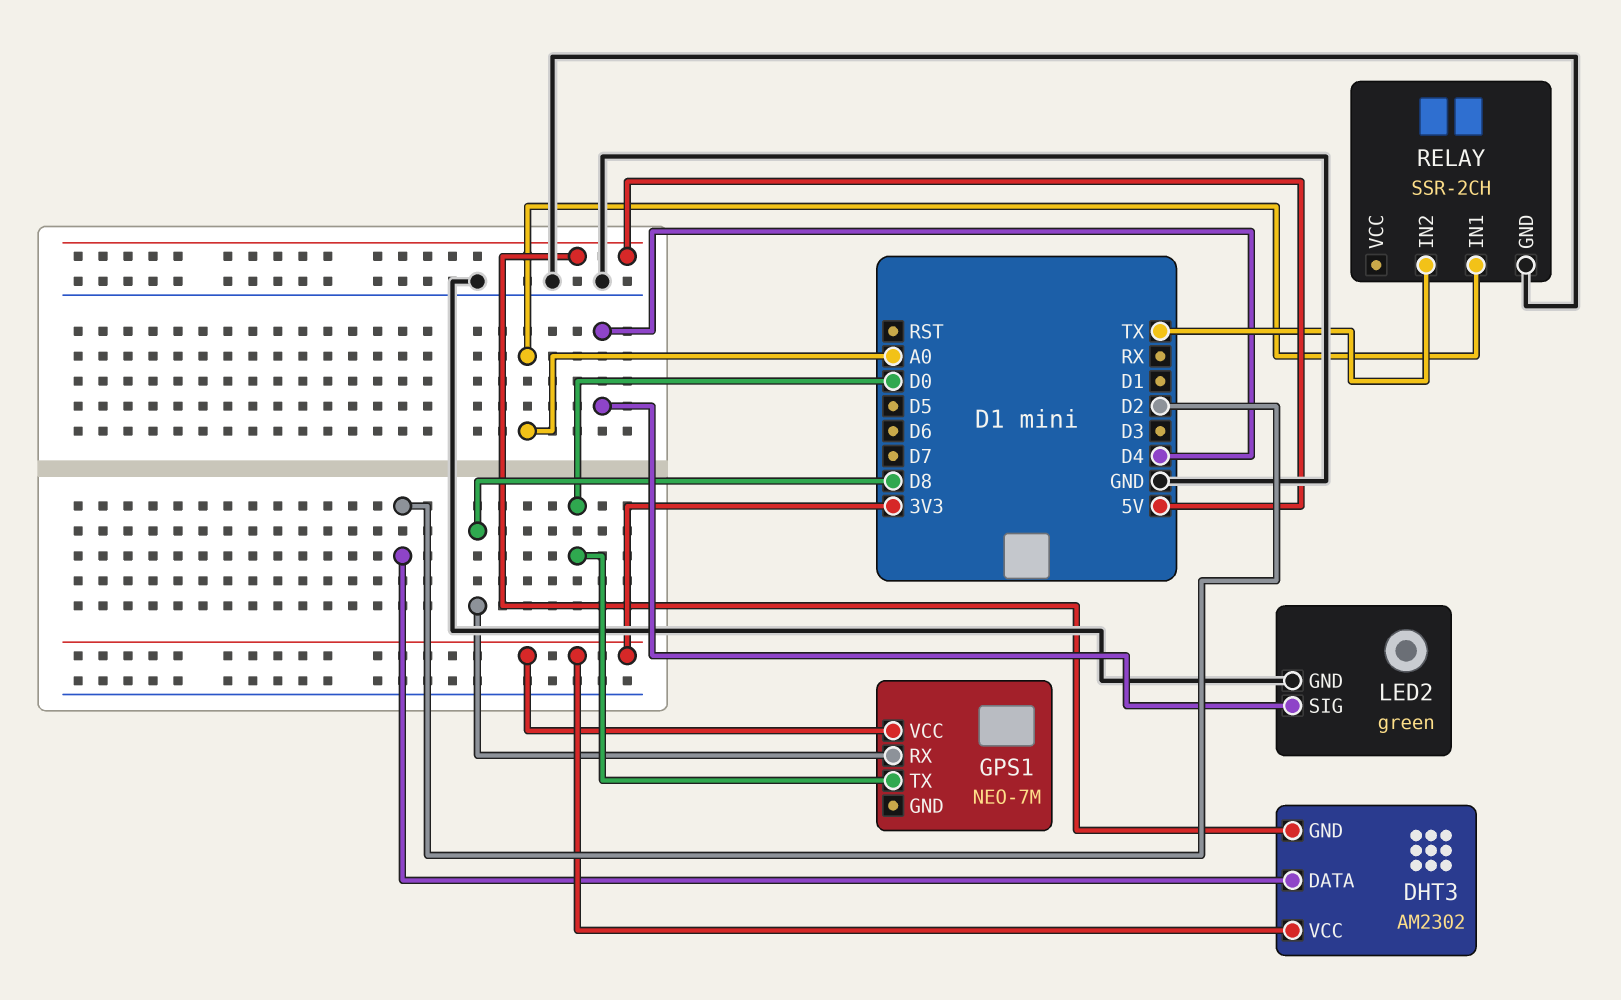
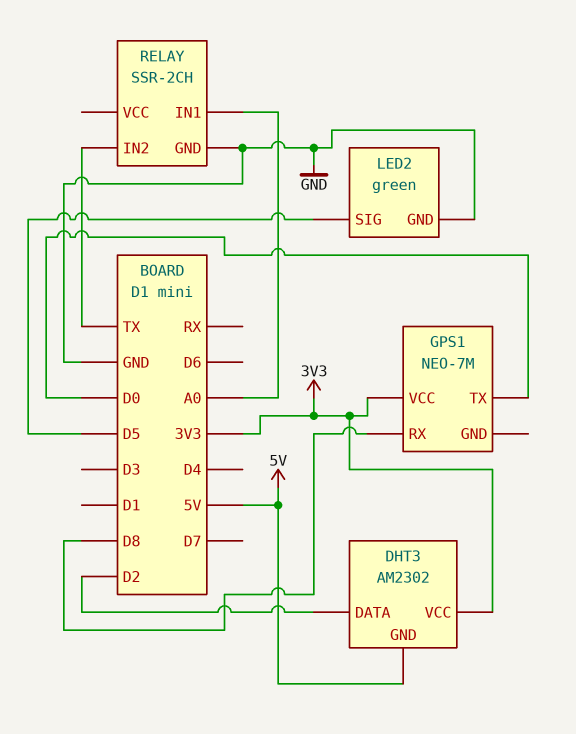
LED2 pin SIG: D4 -> D5

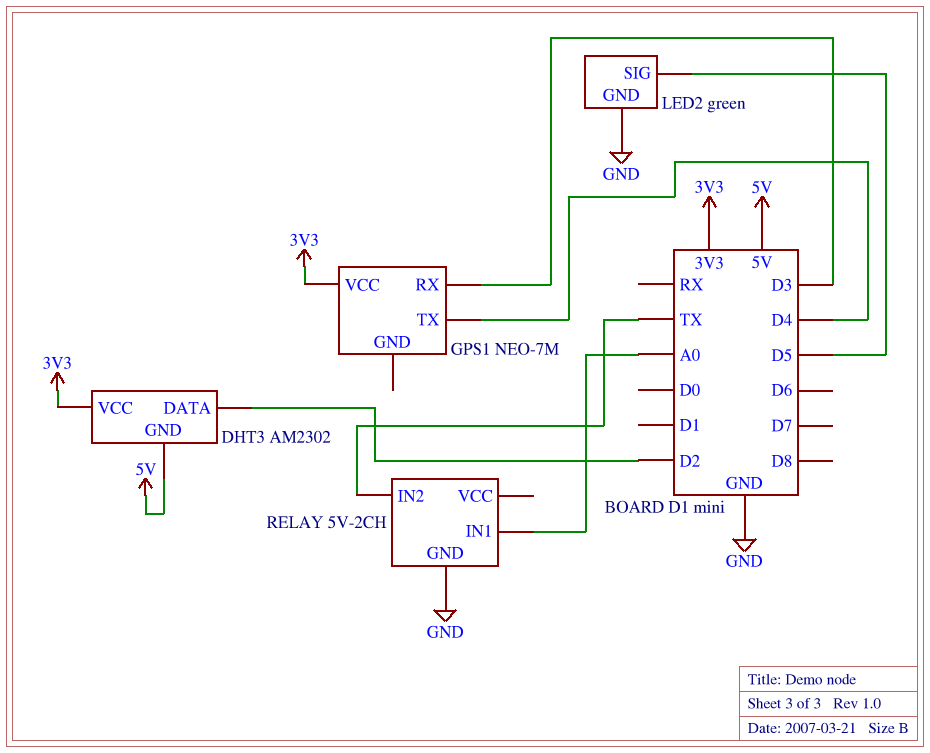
GPS1 pin RX: D8 -> D3
GPS1 pin TX: D0 -> D4
RELAY: SSR-2CH -> 5V-2CH

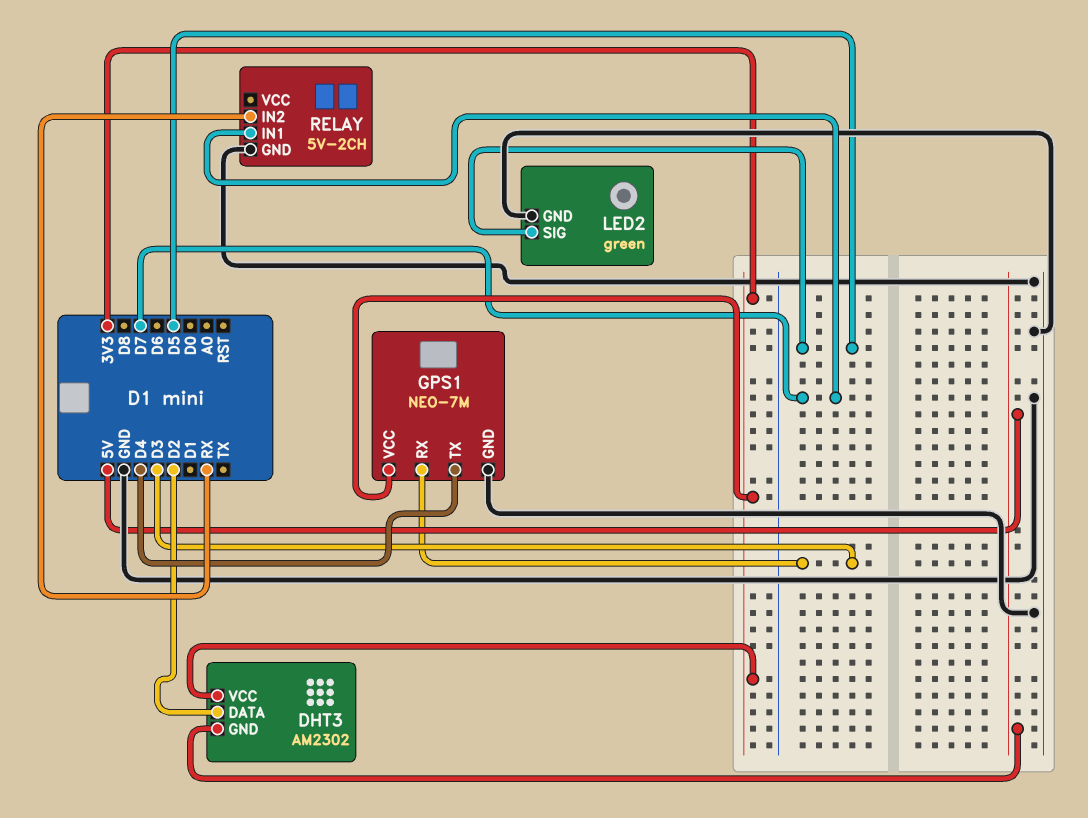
GPS1 pin GND: none -> GND
RELAY pin IN1: A0 -> D7
RELAY pin IN2: TX -> RX

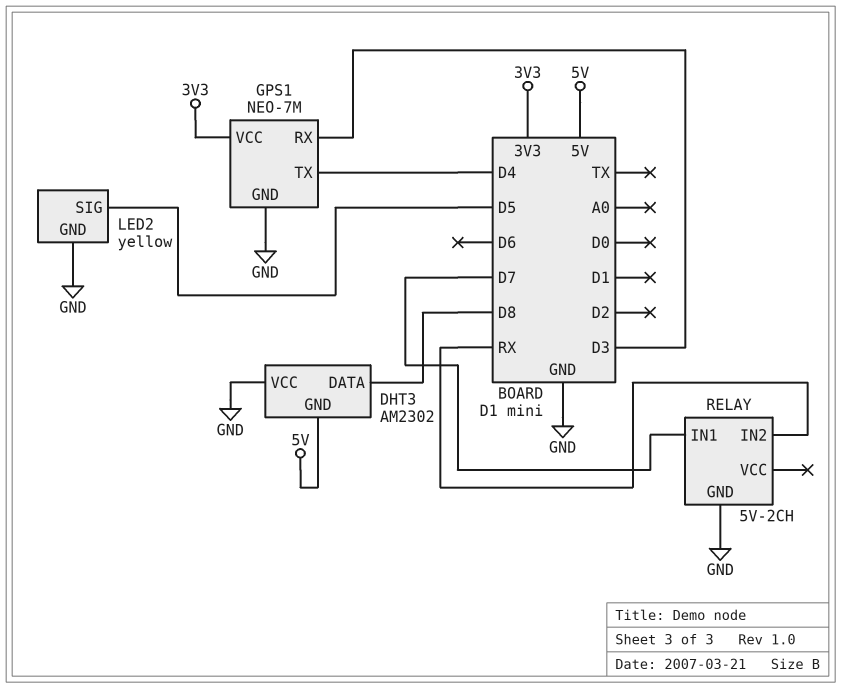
DHT3 pin DATA: D2 -> D8
DHT3 pin VCC: 3V3 -> GND
LED2: green -> yellow

